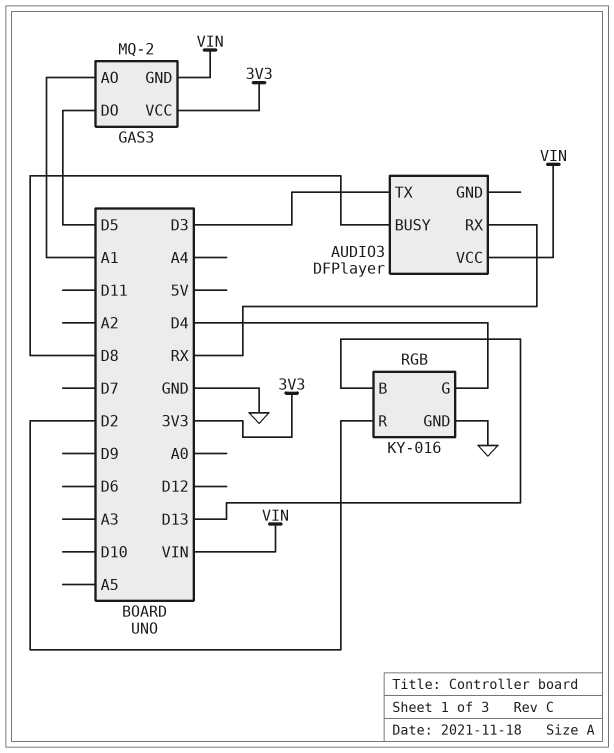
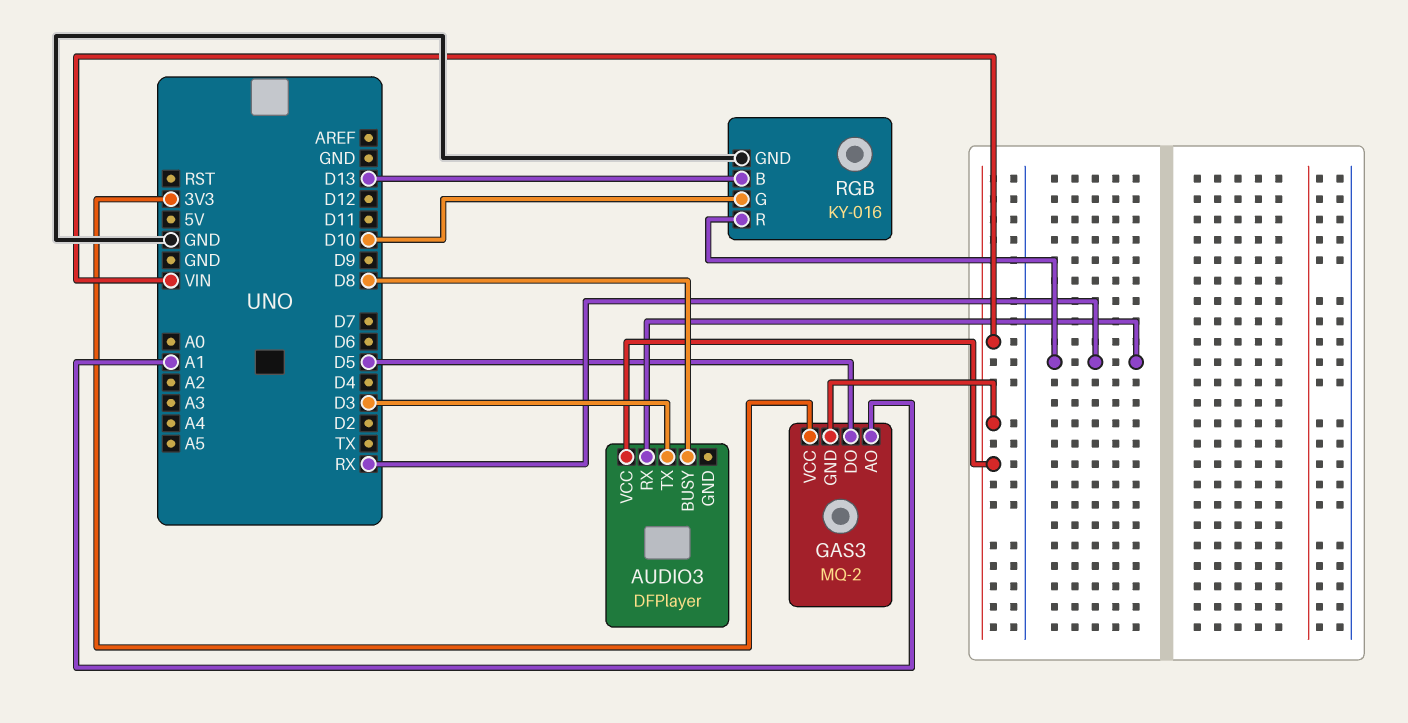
RGB pin G: D4 -> D10
RGB pin R: D2 -> RX

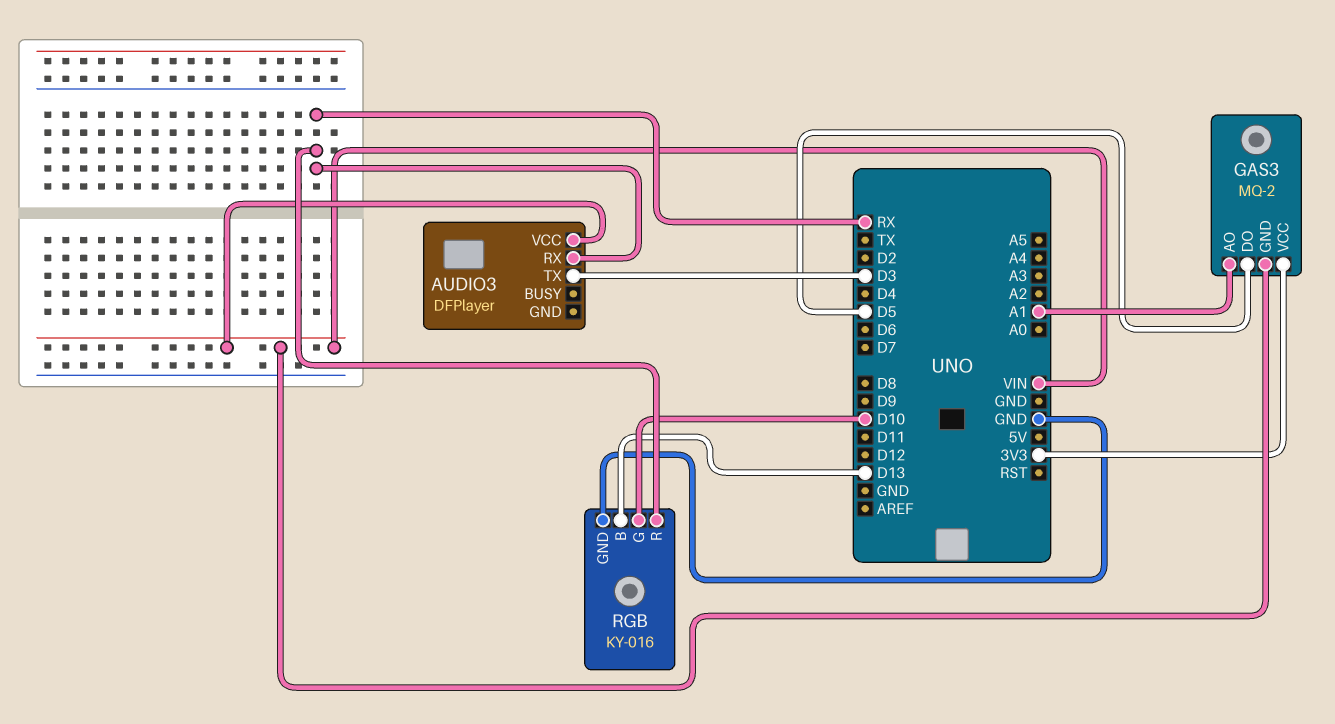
AUDIO3 pin BUSY: D8 -> none

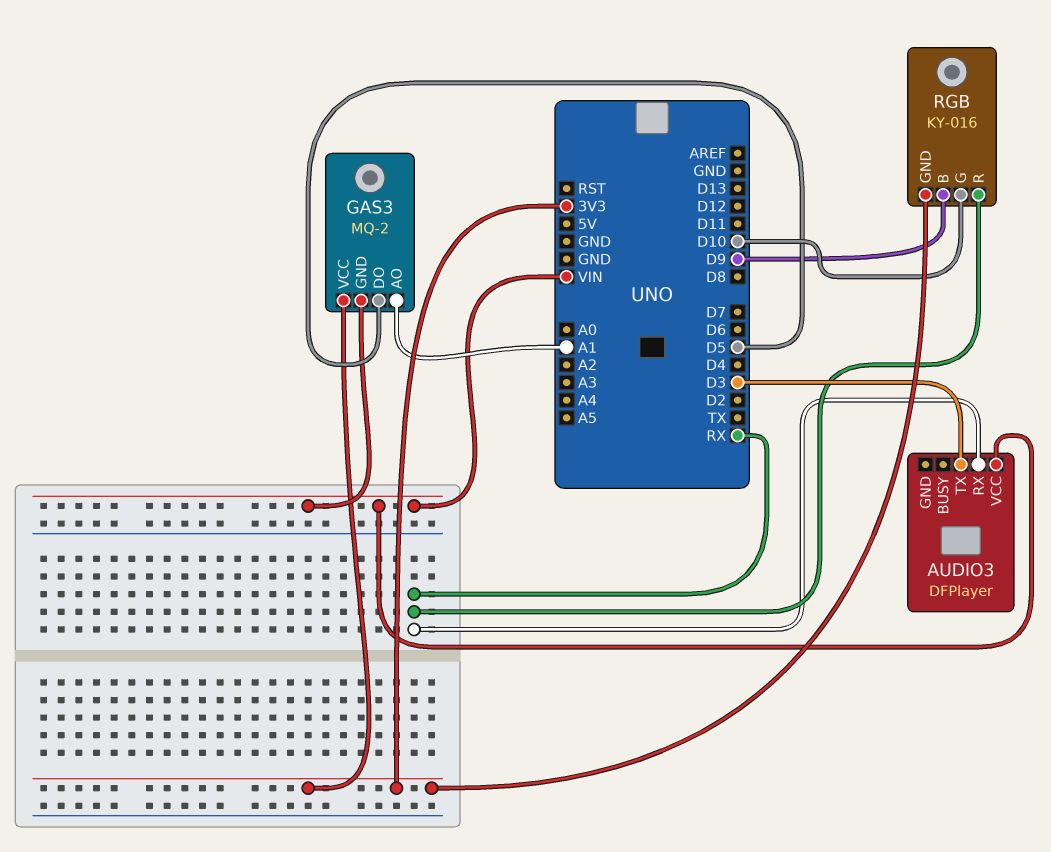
RGB pin B: D13 -> D9
RGB pin GND: GND -> 3V3

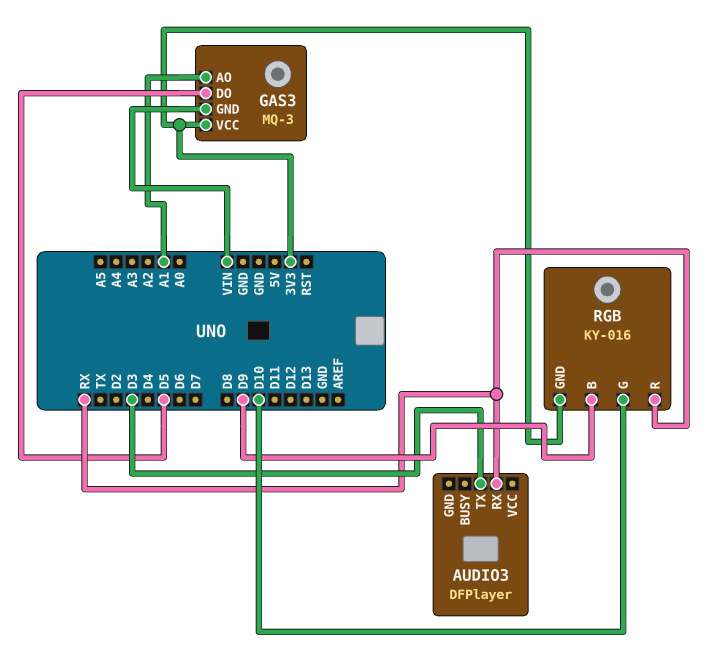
AUDIO3 pin VCC: VIN -> none
GAS3: MQ-2 -> MQ-3

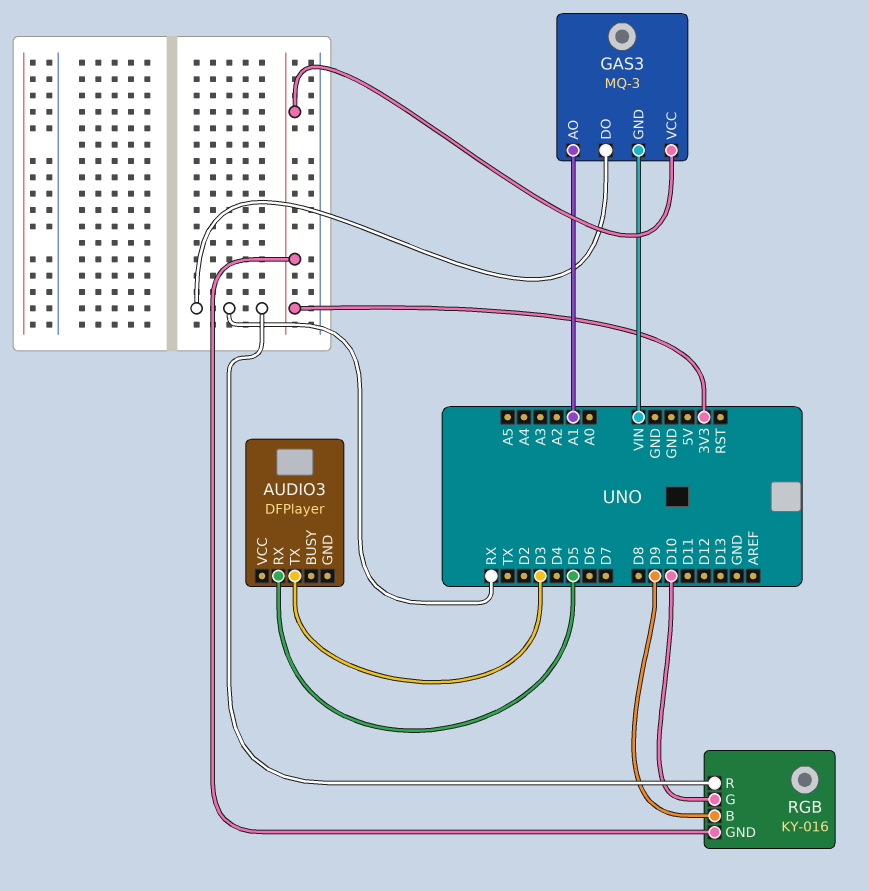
AUDIO3 pin RX: RX -> D5
GAS3 pin DO: D5 -> RX

